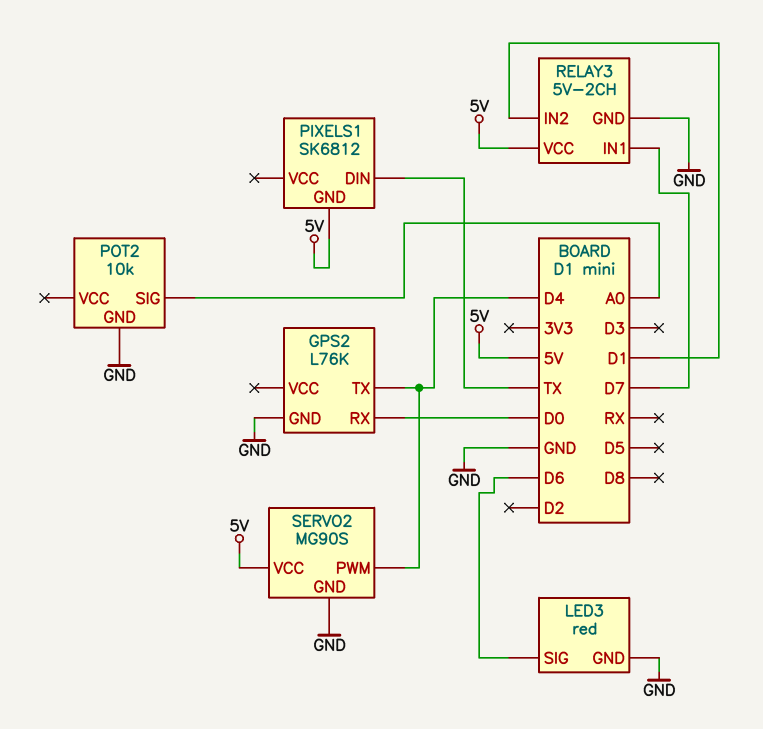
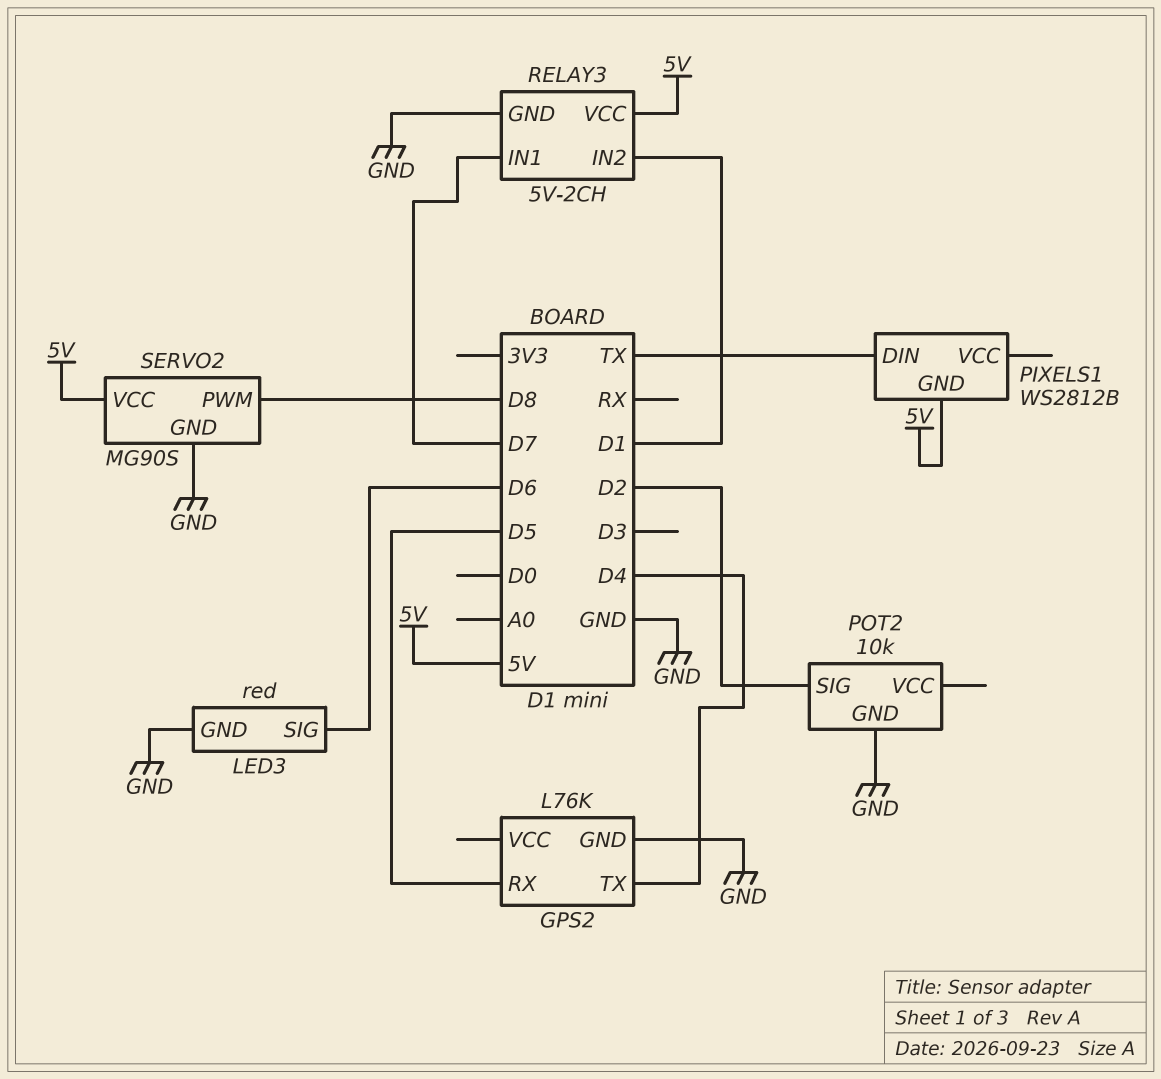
GPS2 pin RX: D0 -> D5
PIXELS1: SK6812 -> WS2812B
POT2 pin SIG: A0 -> D2
SERVO2 pin PWM: D4 -> D8

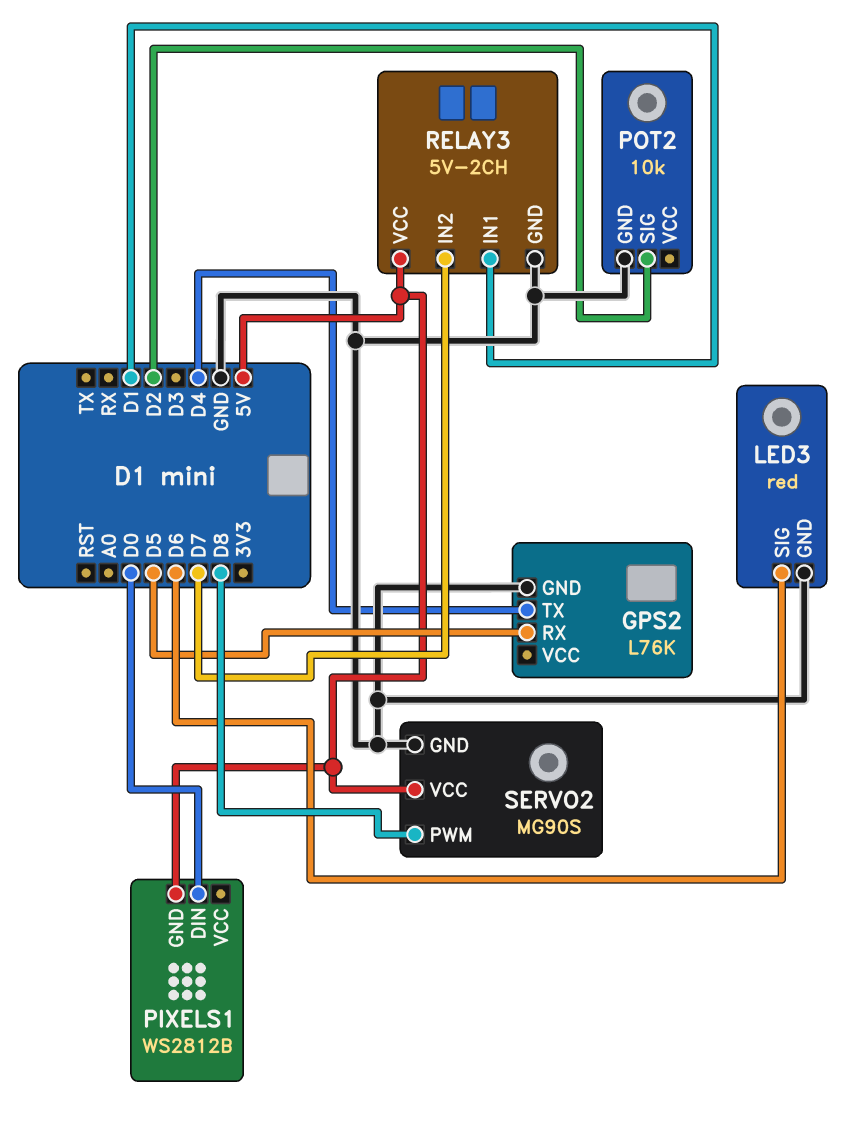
PIXELS1 pin DIN: TX -> D0
RELAY3 pin IN1: D7 -> D1
RELAY3 pin IN2: D1 -> D7

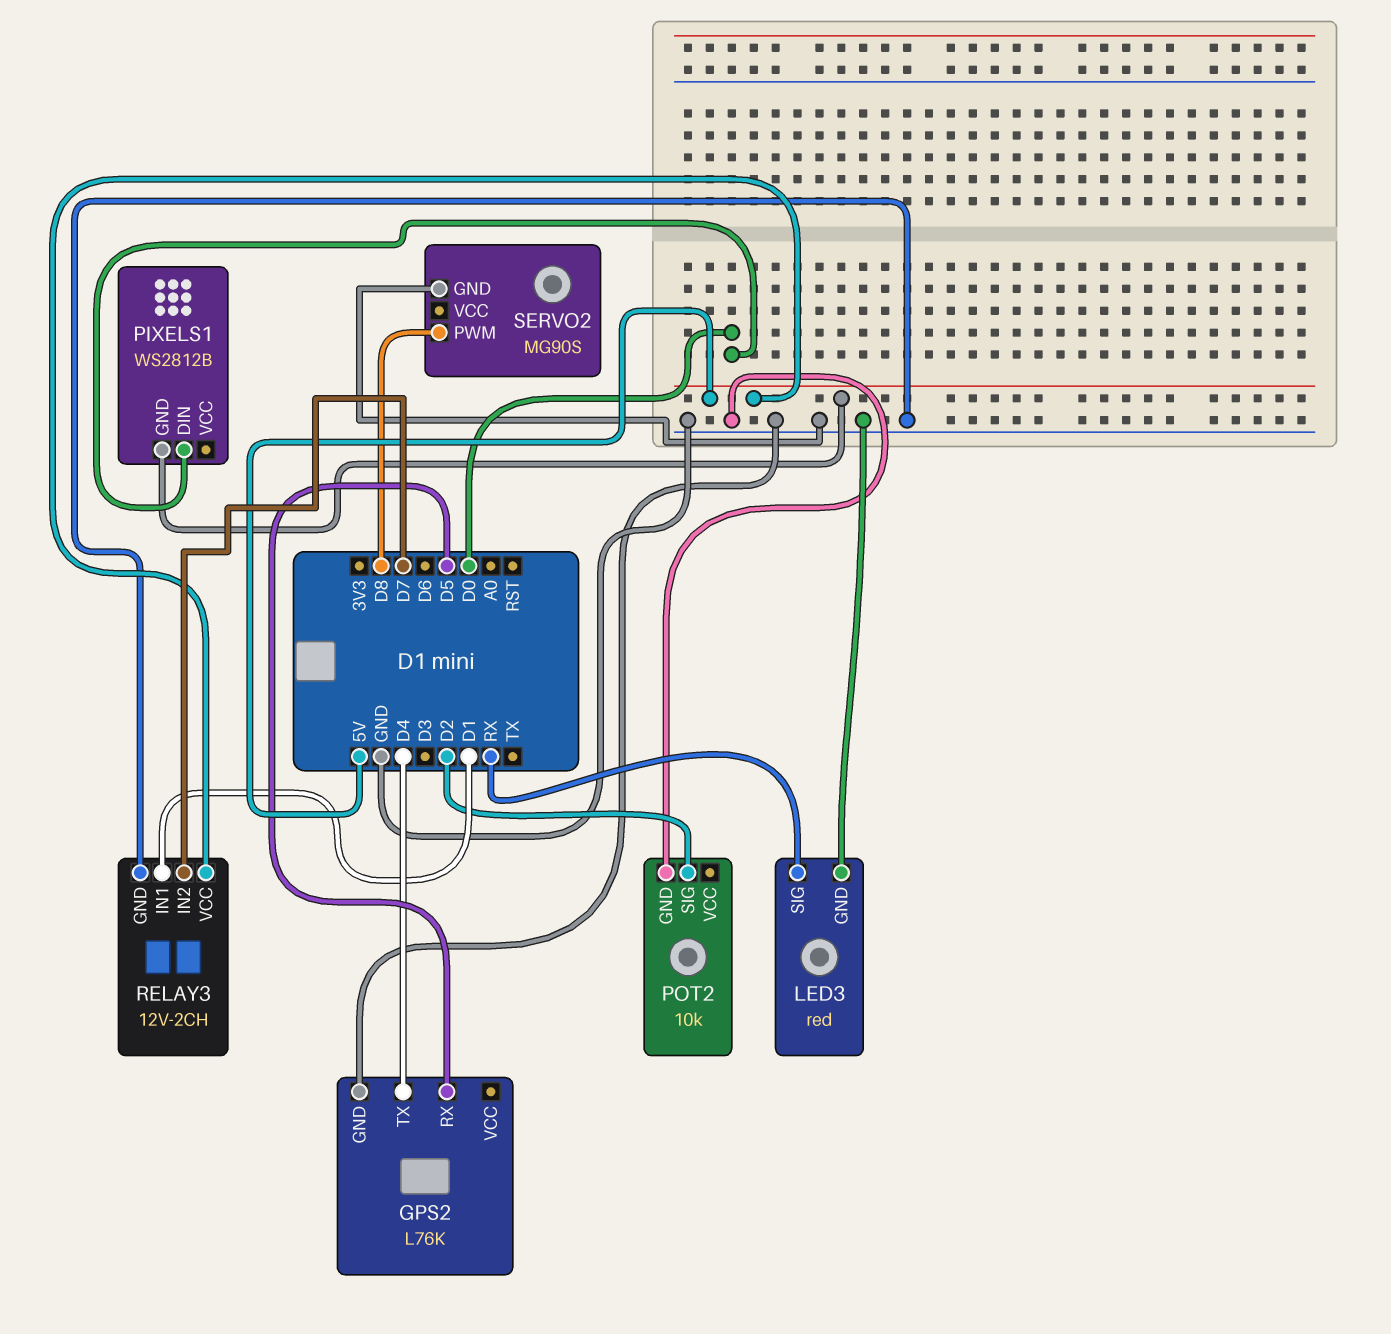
LED3 pin SIG: D6 -> RX
RELAY3: 5V-2CH -> 12V-2CH
SERVO2 pin VCC: 5V -> none

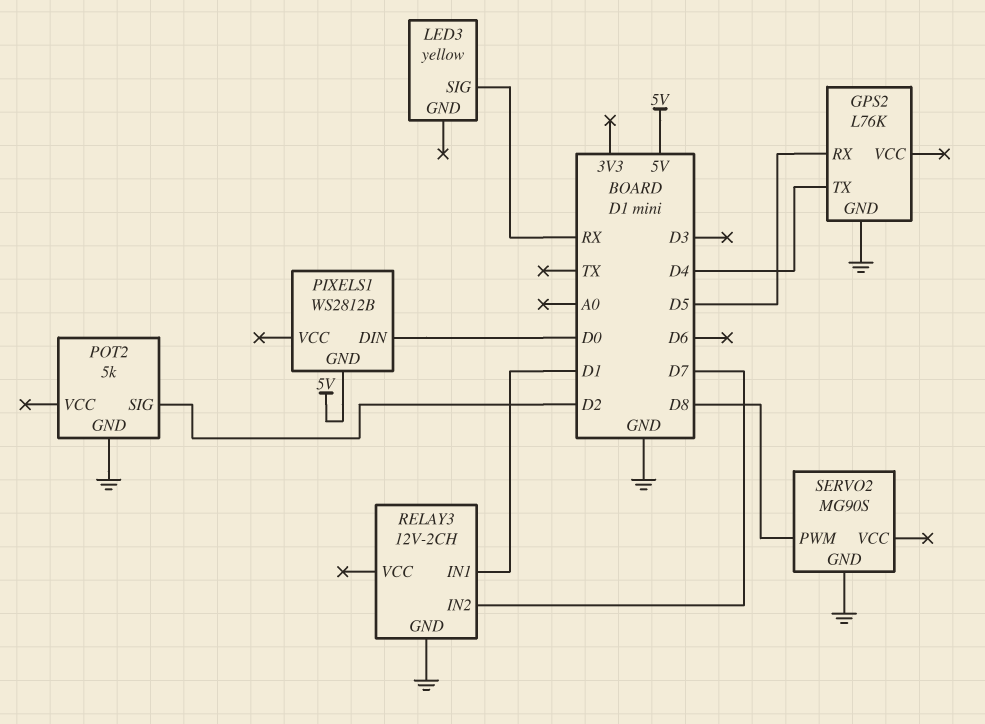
LED3: red -> yellow
LED3 pin GND: GND -> none
POT2: 10k -> 5k
RELAY3 pin VCC: 5V -> none

